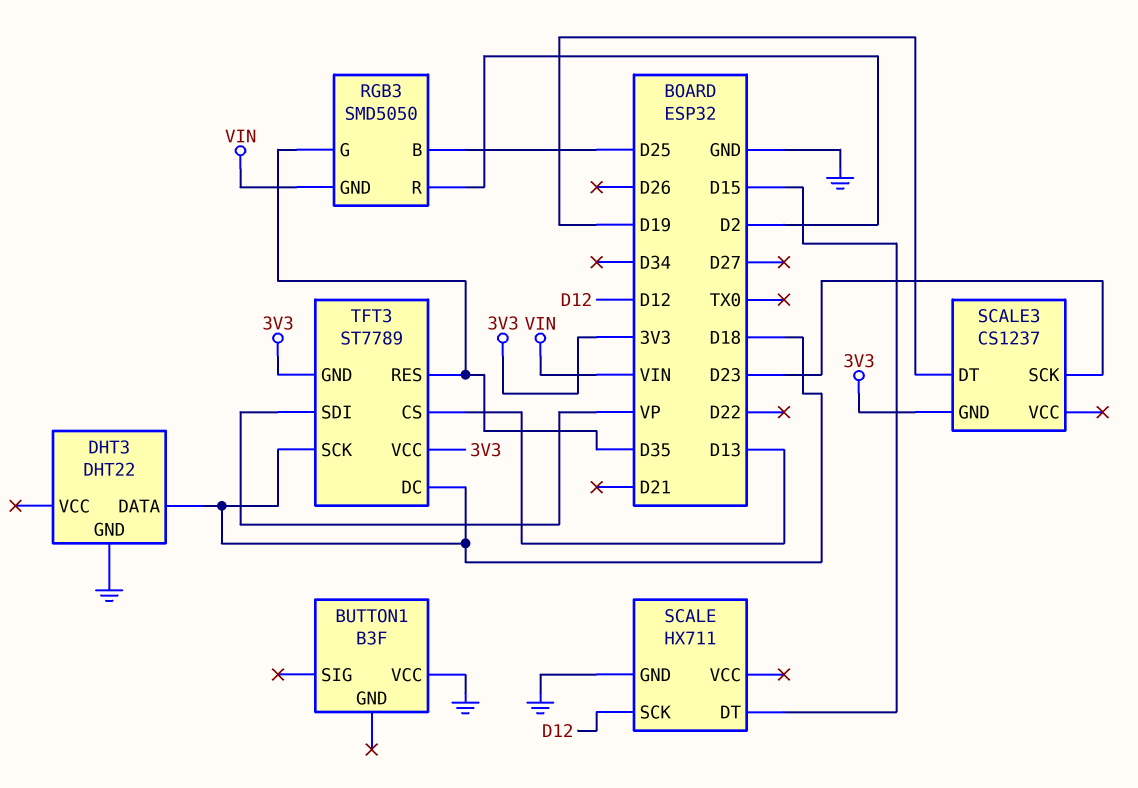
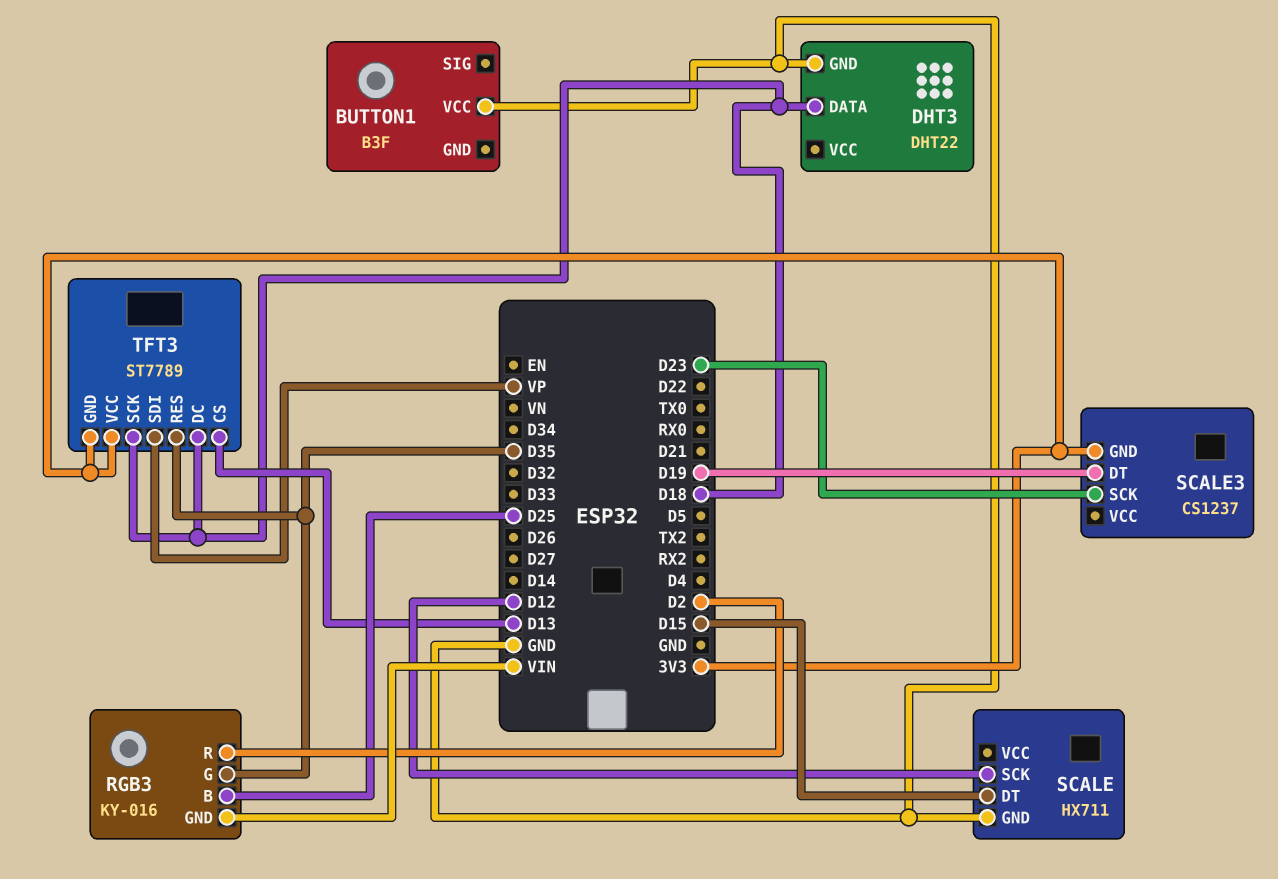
RGB3: SMD5050 -> KY-016

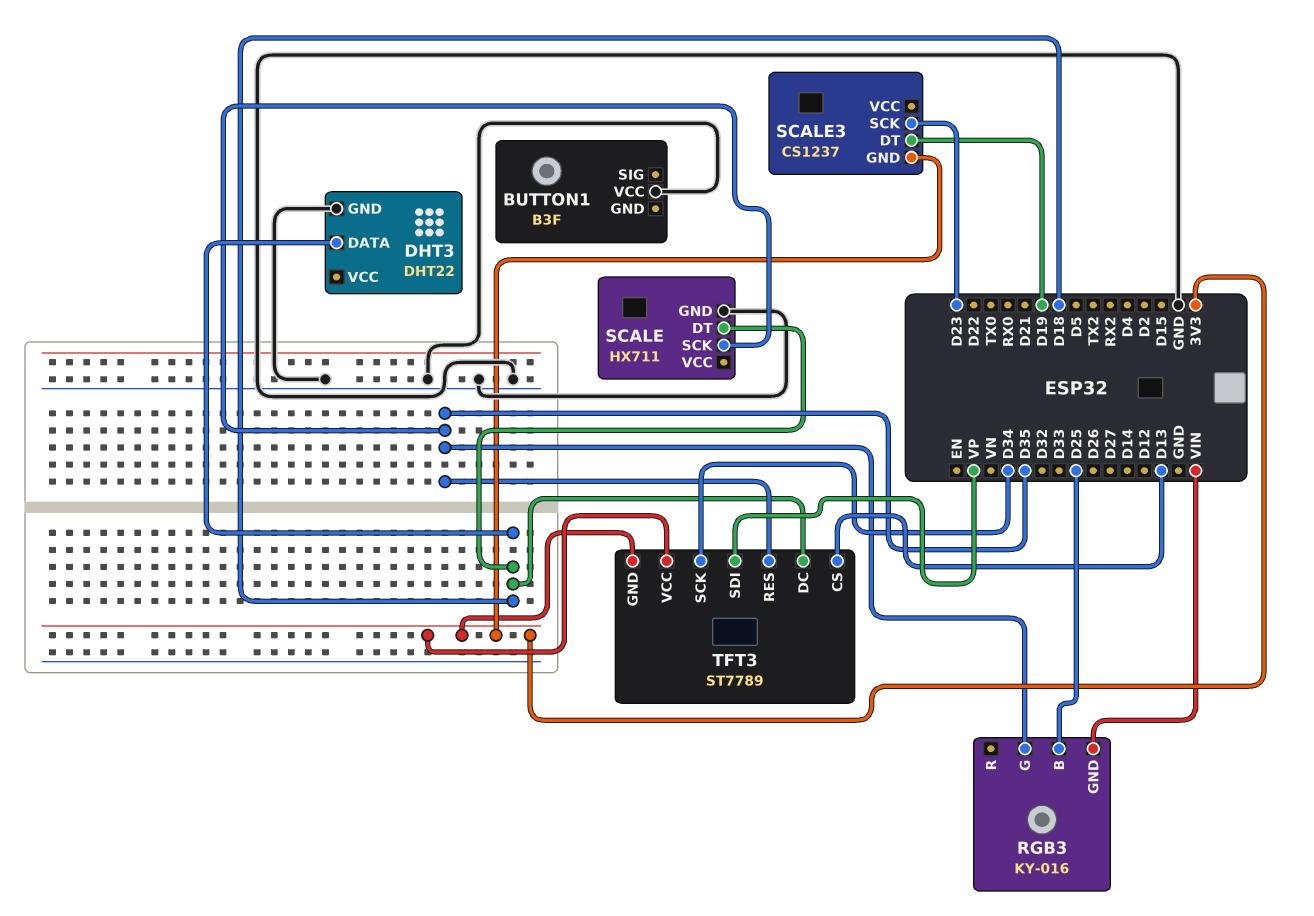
RGB3 pin R: D2 -> none
SCALE pin DT: D15 -> D18
SCALE pin SCK: D12 -> D35
TFT3 pin SCK: D18 -> D34

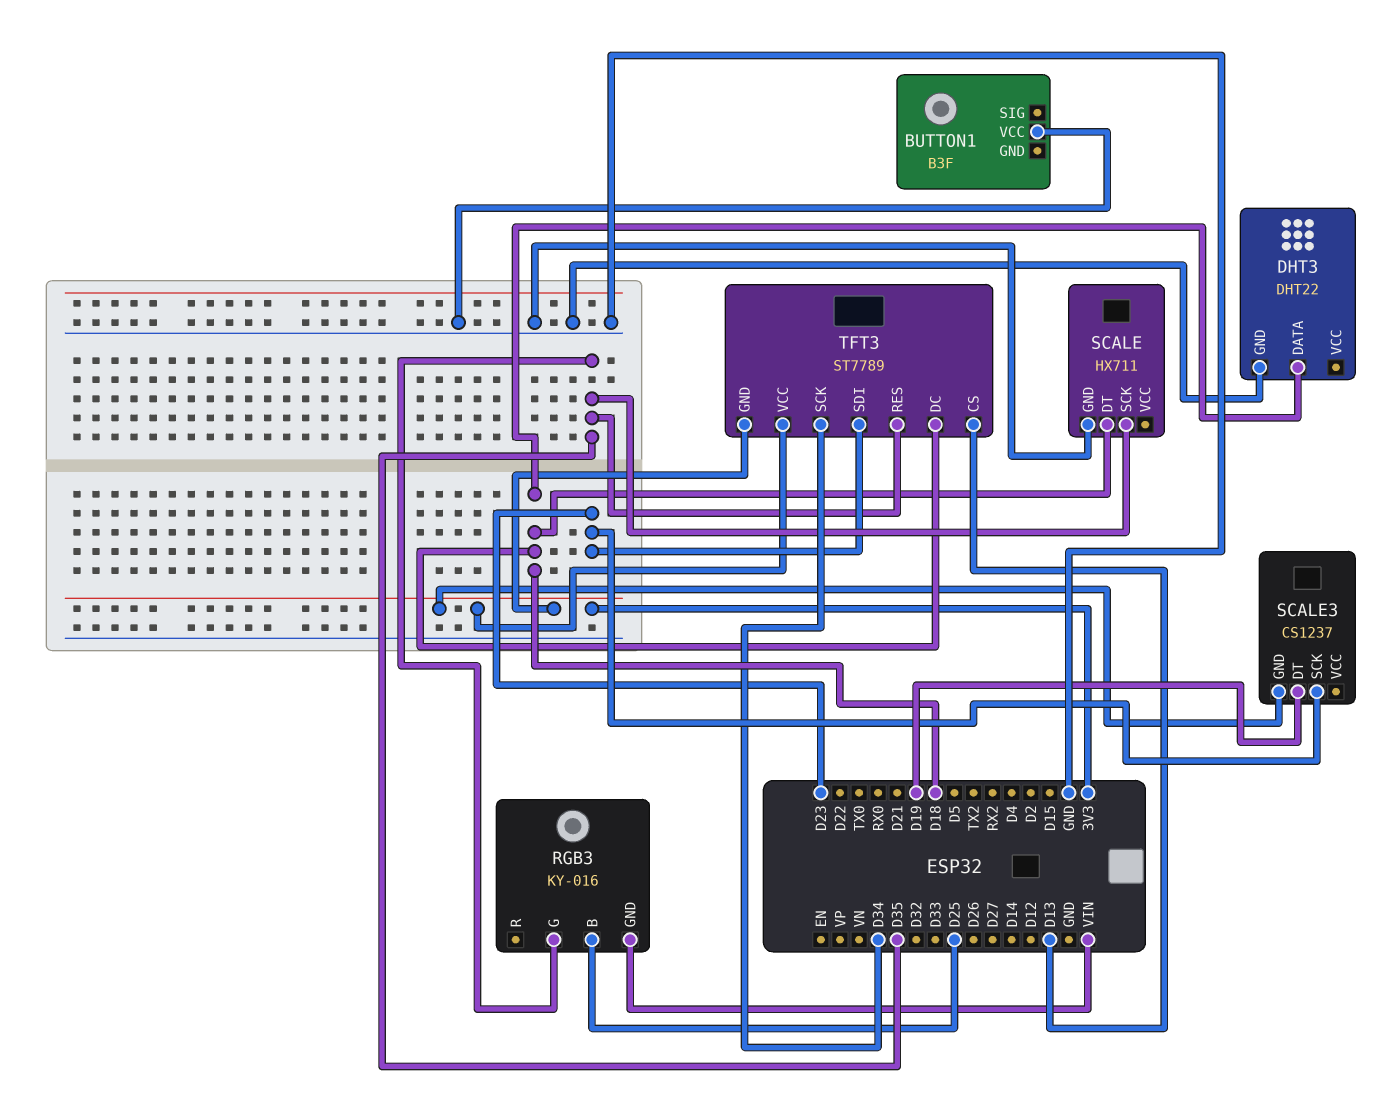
TFT3 pin SDI: VP -> D23

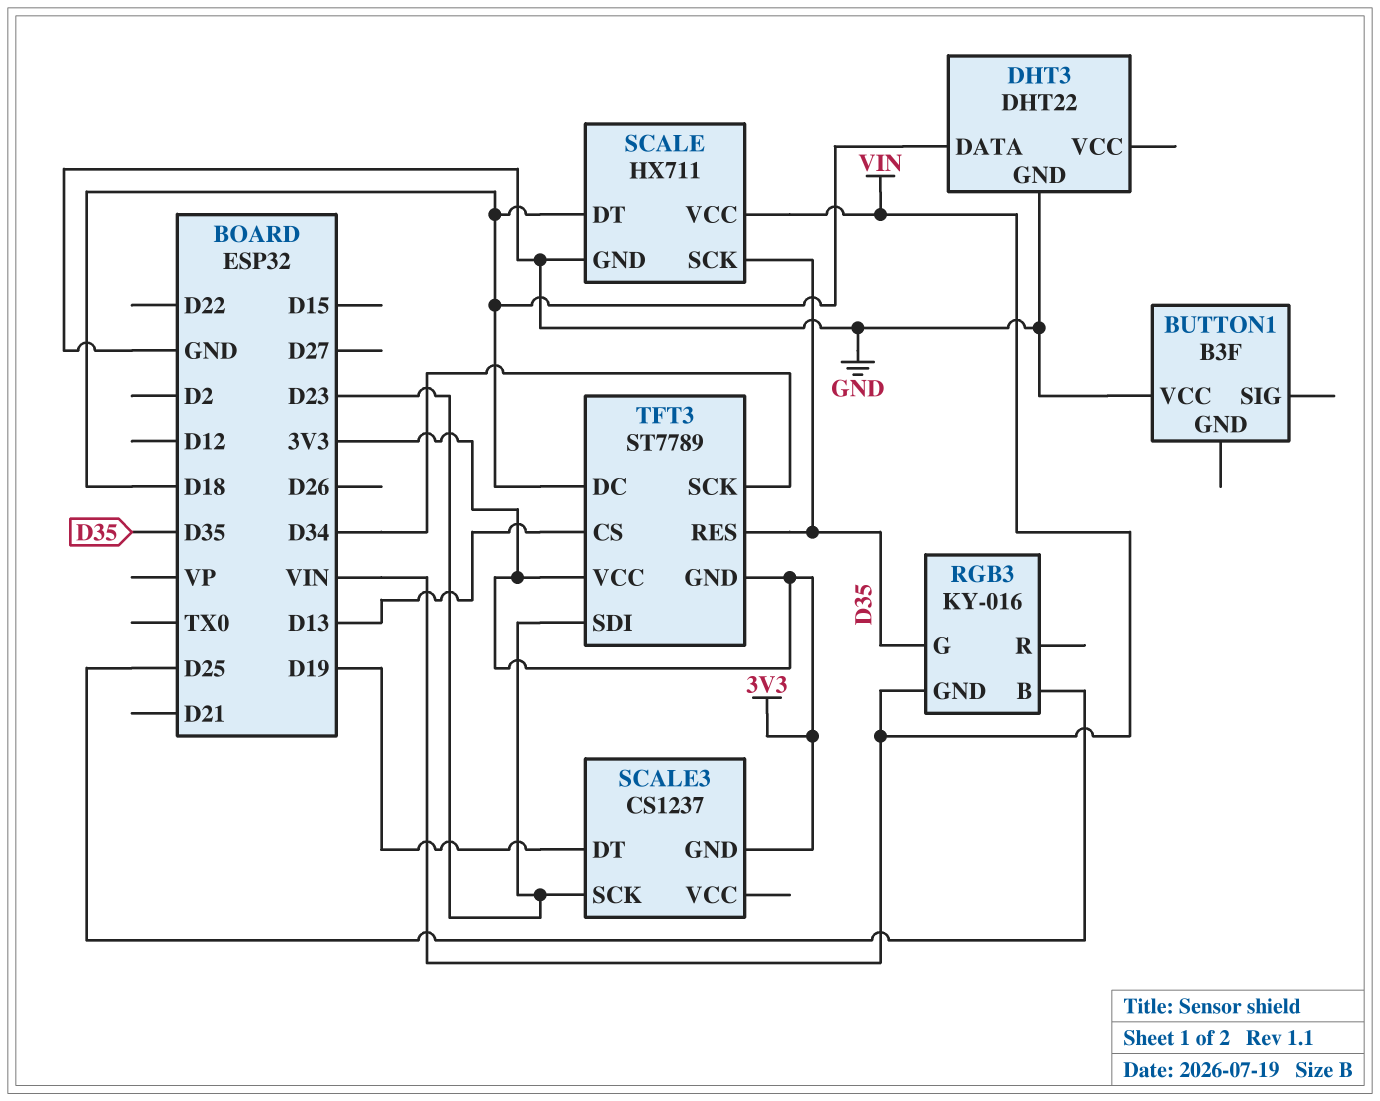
SCALE pin VCC: none -> VIN

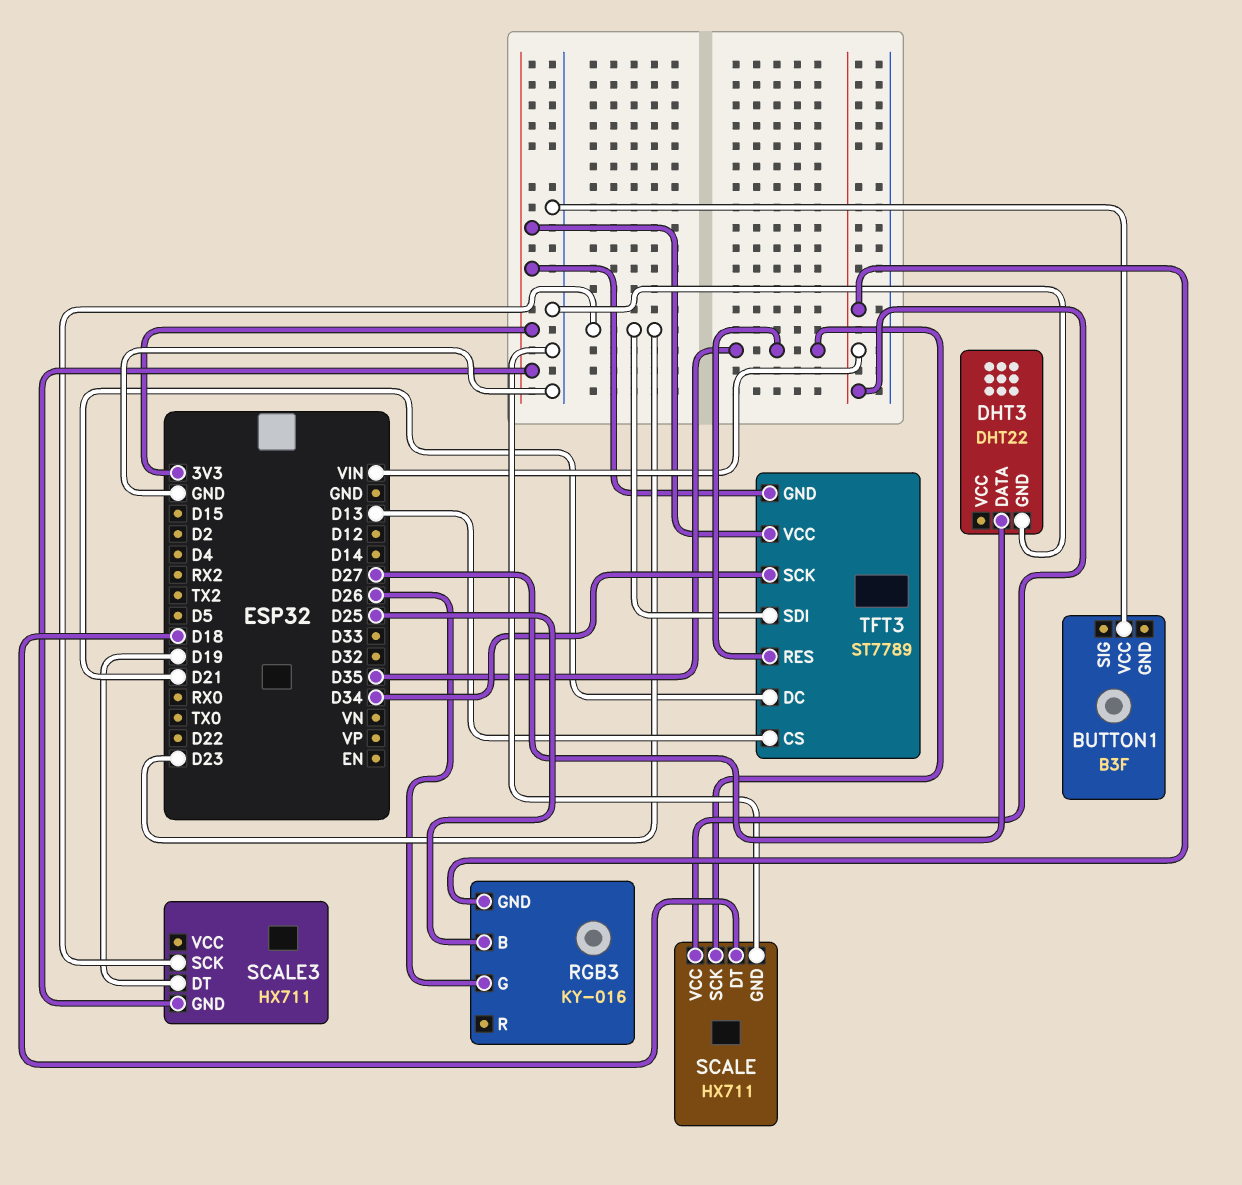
DHT3 pin DATA: D18 -> D27
RGB3 pin G: D35 -> D26
SCALE3: CS1237 -> HX711
TFT3 pin DC: D18 -> D21

